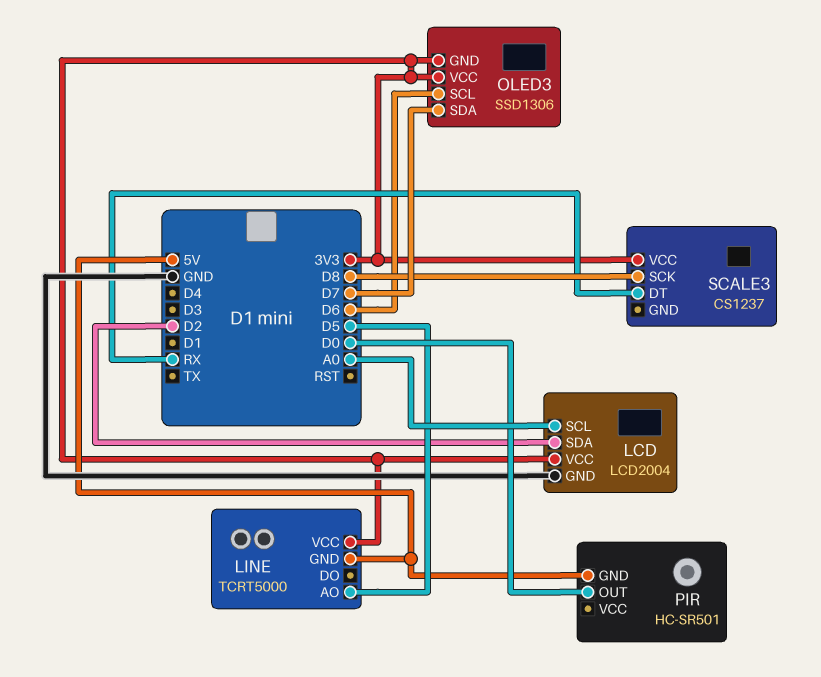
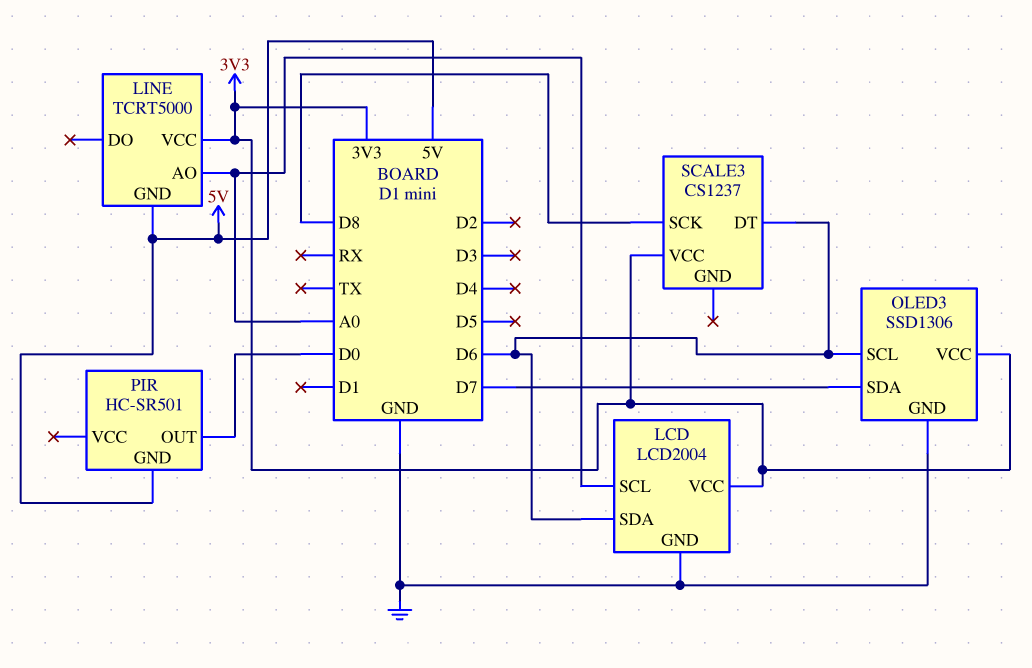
LCD pin SDA: D2 -> D6
LINE pin AO: D5 -> A0
OLED3 pin GND: 3V3 -> GND
SCALE3 pin DT: RX -> D6

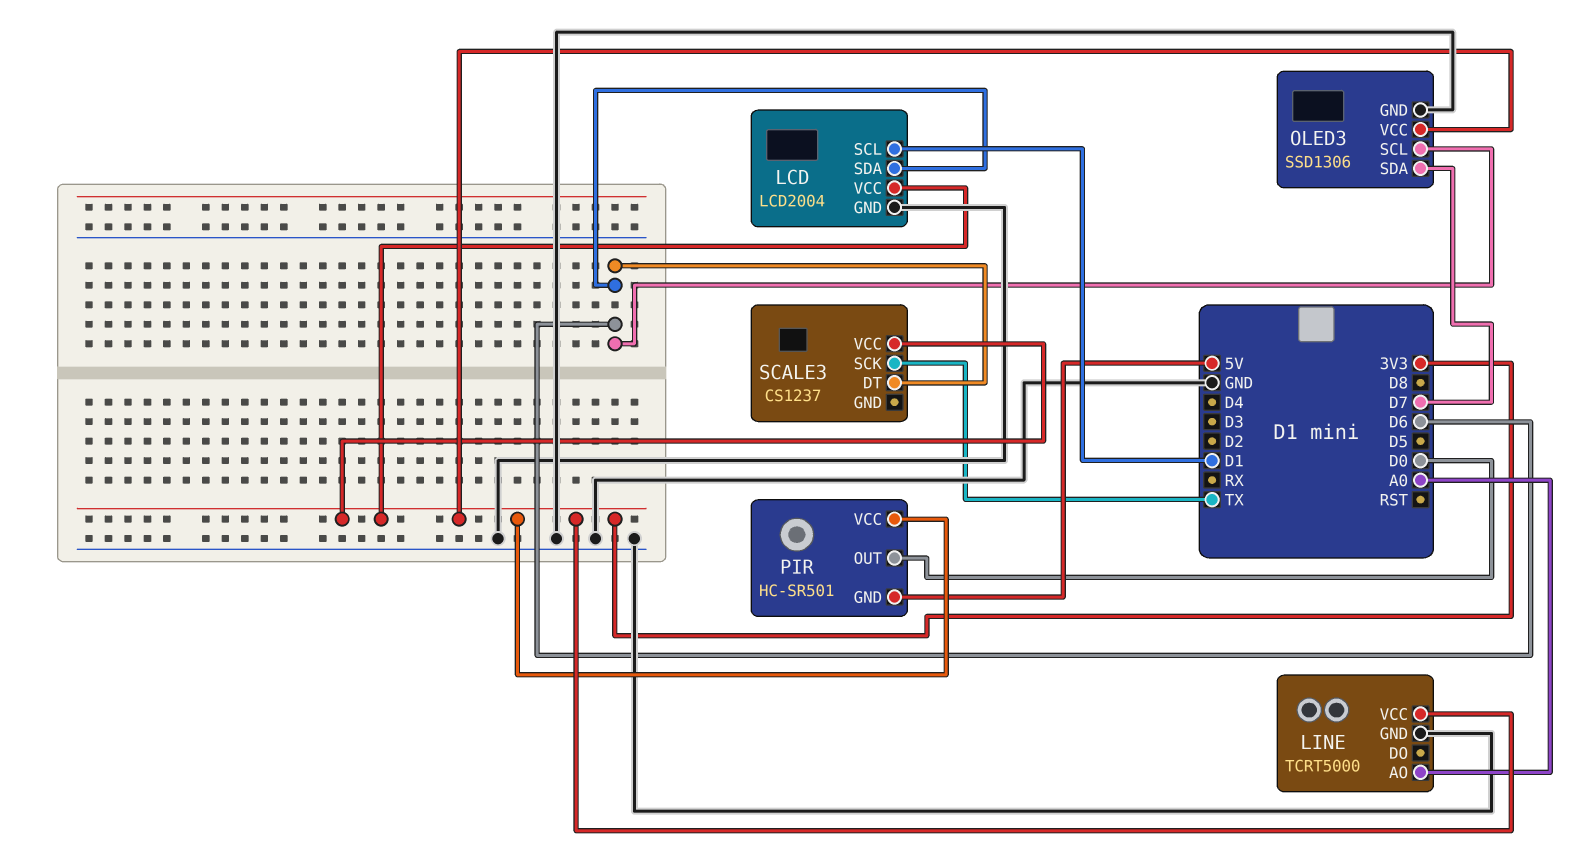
LCD pin SCL: A0 -> D1
LINE pin GND: 5V -> GND
PIR pin VCC: none -> 3V3
SCALE3 pin SCK: D8 -> TX

